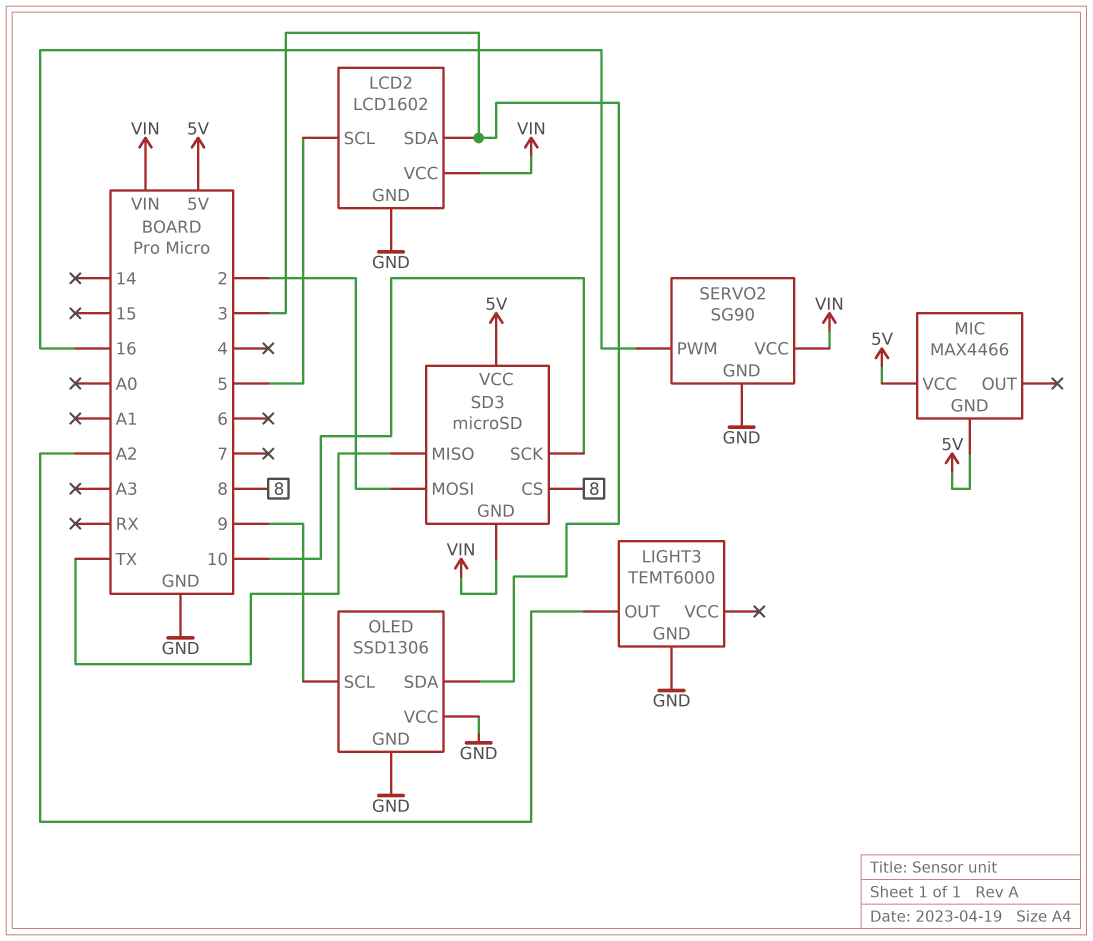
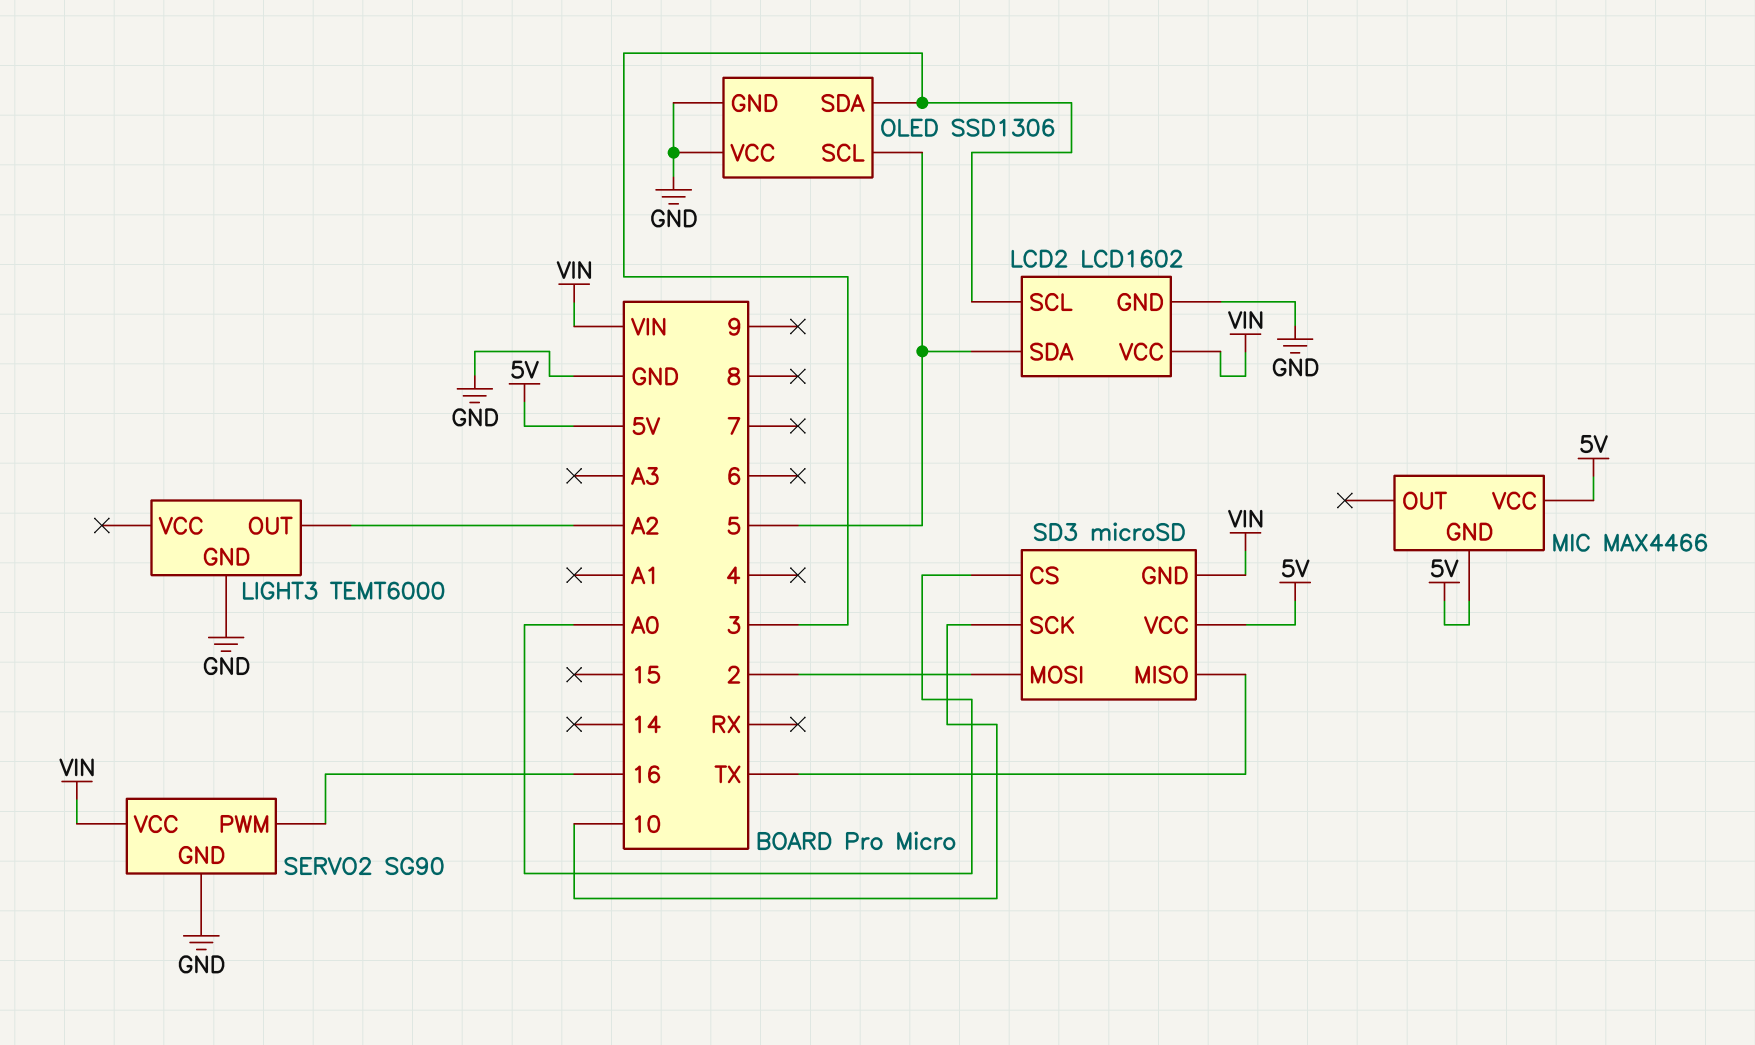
LCD2 pin SCL: 5 -> 3
LCD2 pin SDA: 3 -> 5
OLED pin SCL: 9 -> 5
SD3 pin CS: 8 -> A0

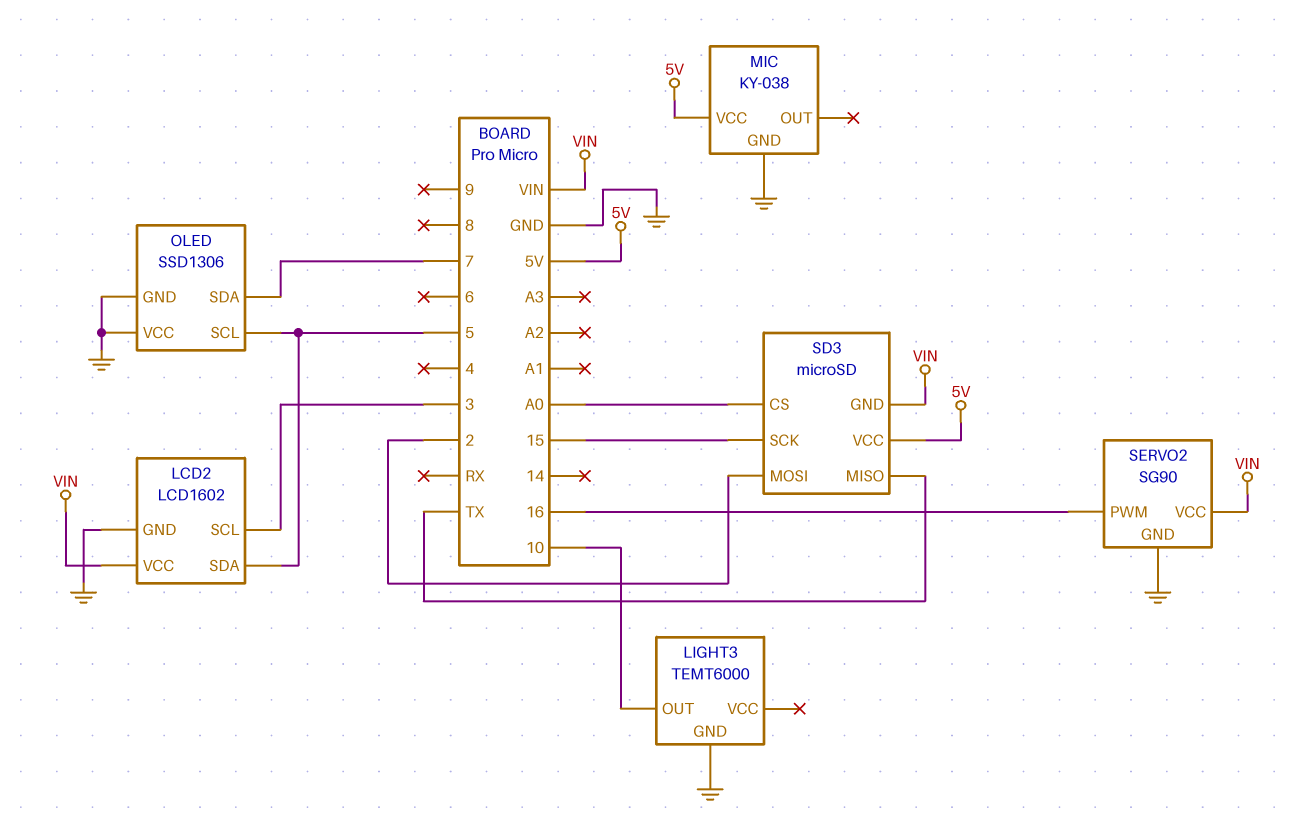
LIGHT3 pin OUT: A2 -> 10
MIC: MAX4466 -> KY-038
MIC pin GND: 5V -> GND
OLED pin SDA: 3 -> 7
SD3 pin SCK: 10 -> 15

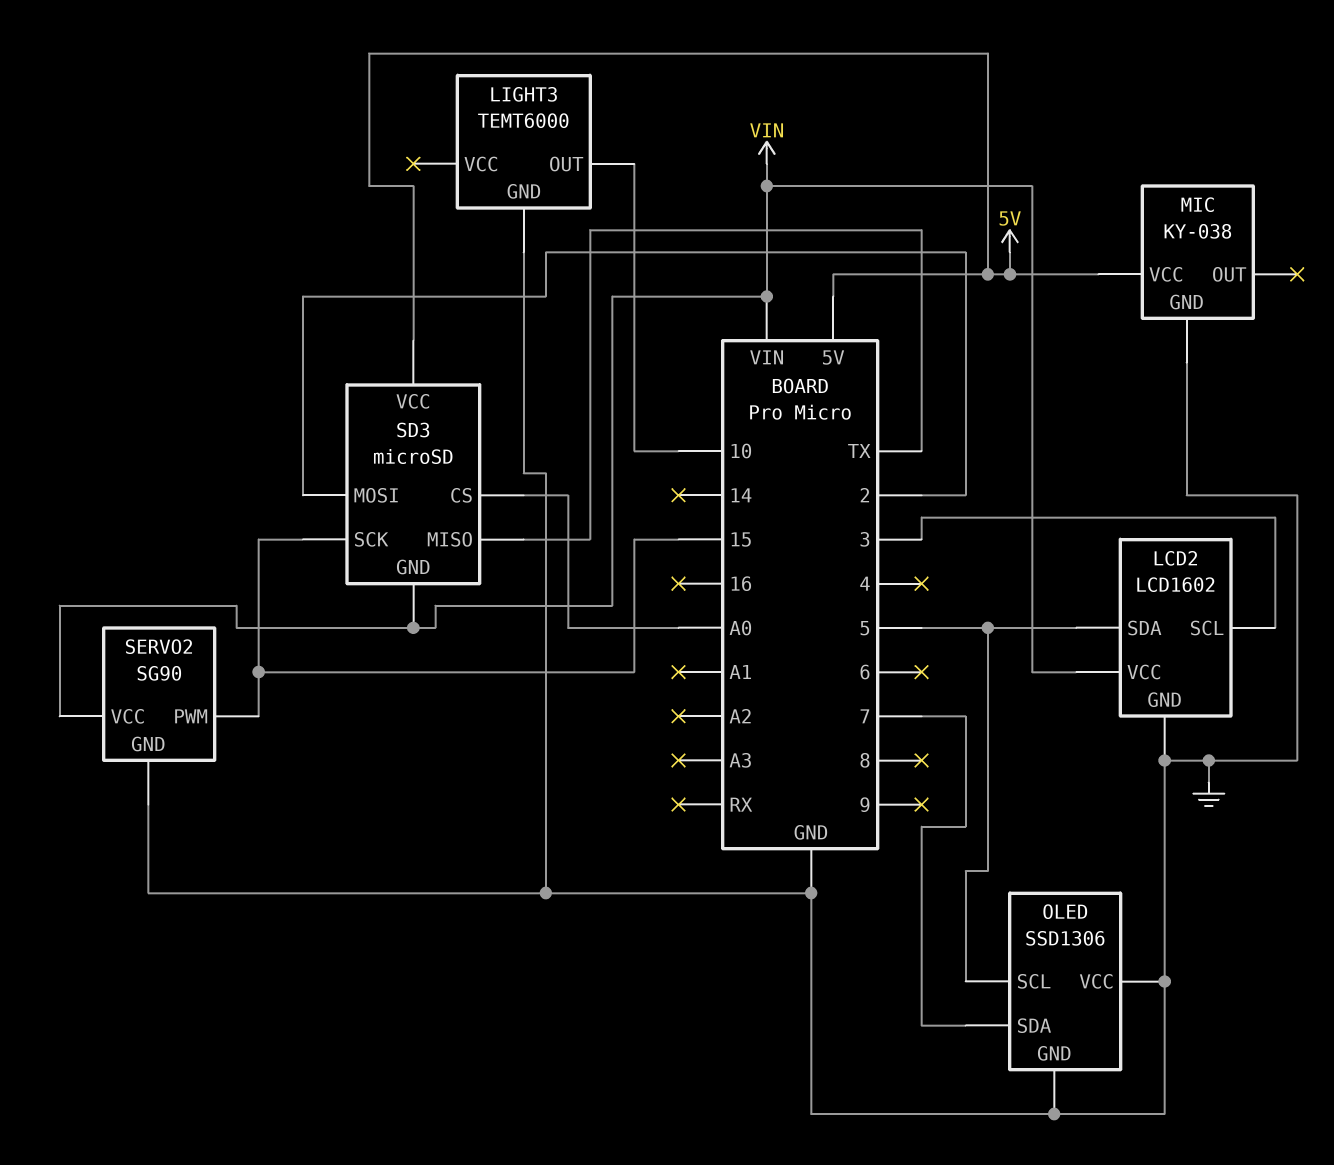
SERVO2 pin PWM: 16 -> 15

